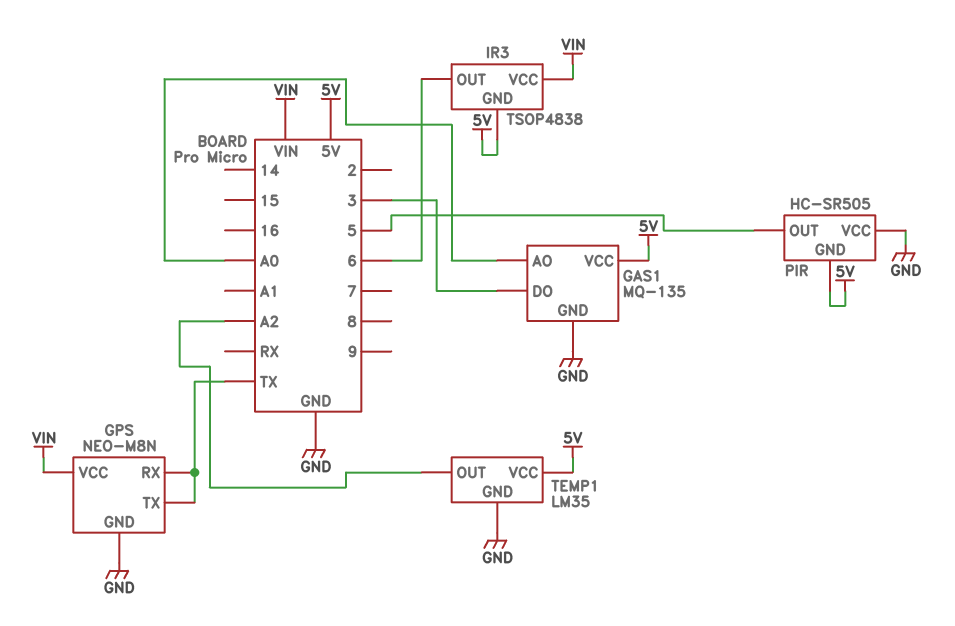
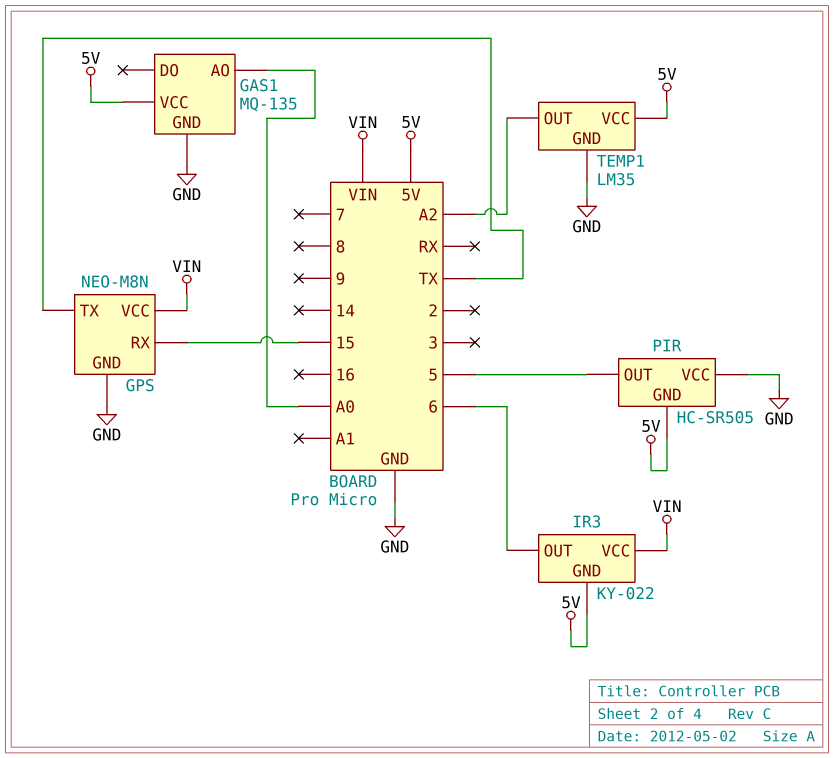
GAS1 pin DO: 3 -> none
GPS pin RX: TX -> 15
IR3: TSOP4838 -> KY-022

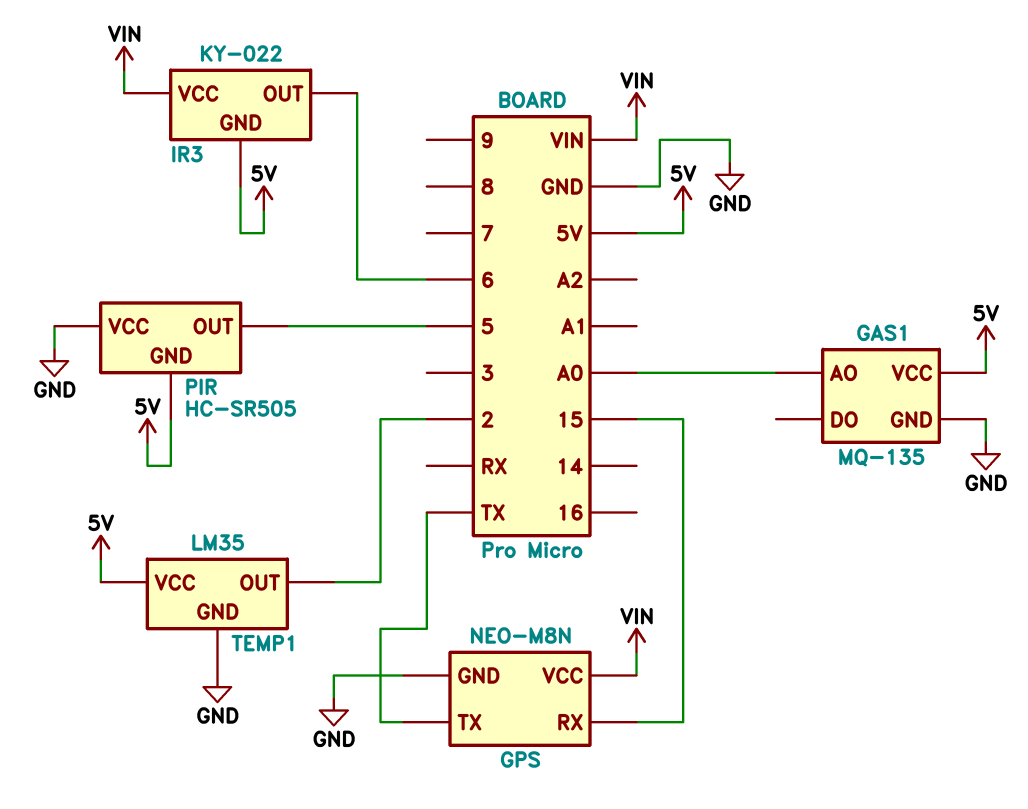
TEMP1 pin OUT: A2 -> 2

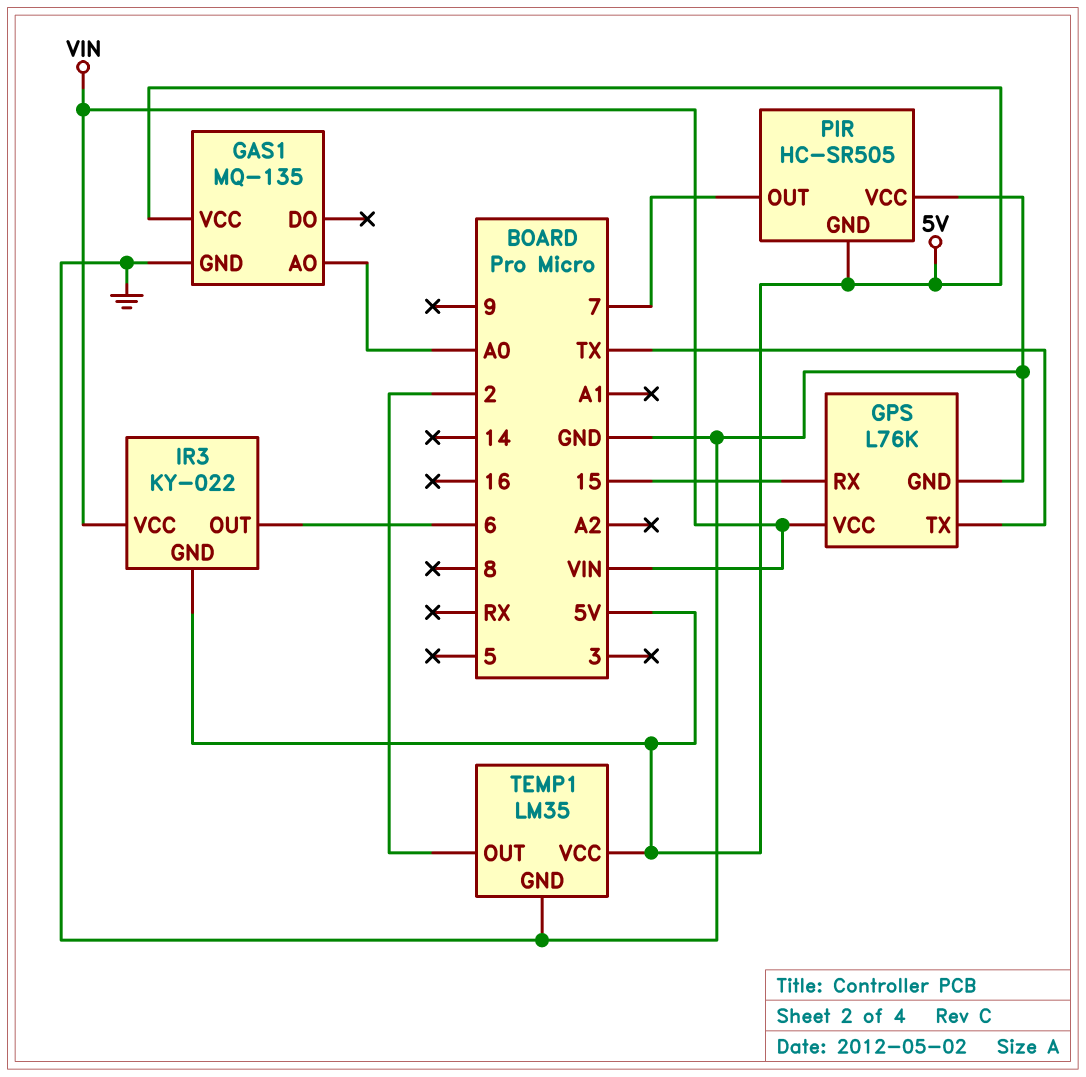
GPS: NEO-M8N -> L76K
PIR pin OUT: 5 -> 7

